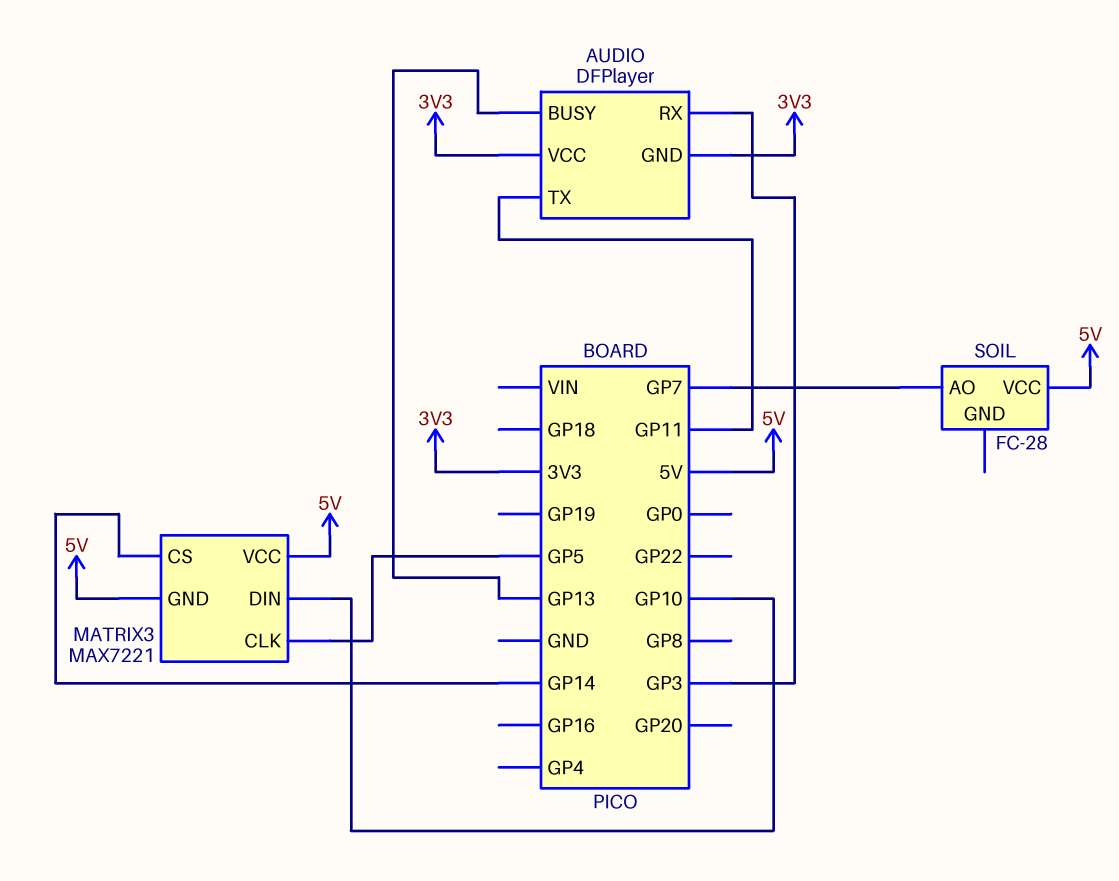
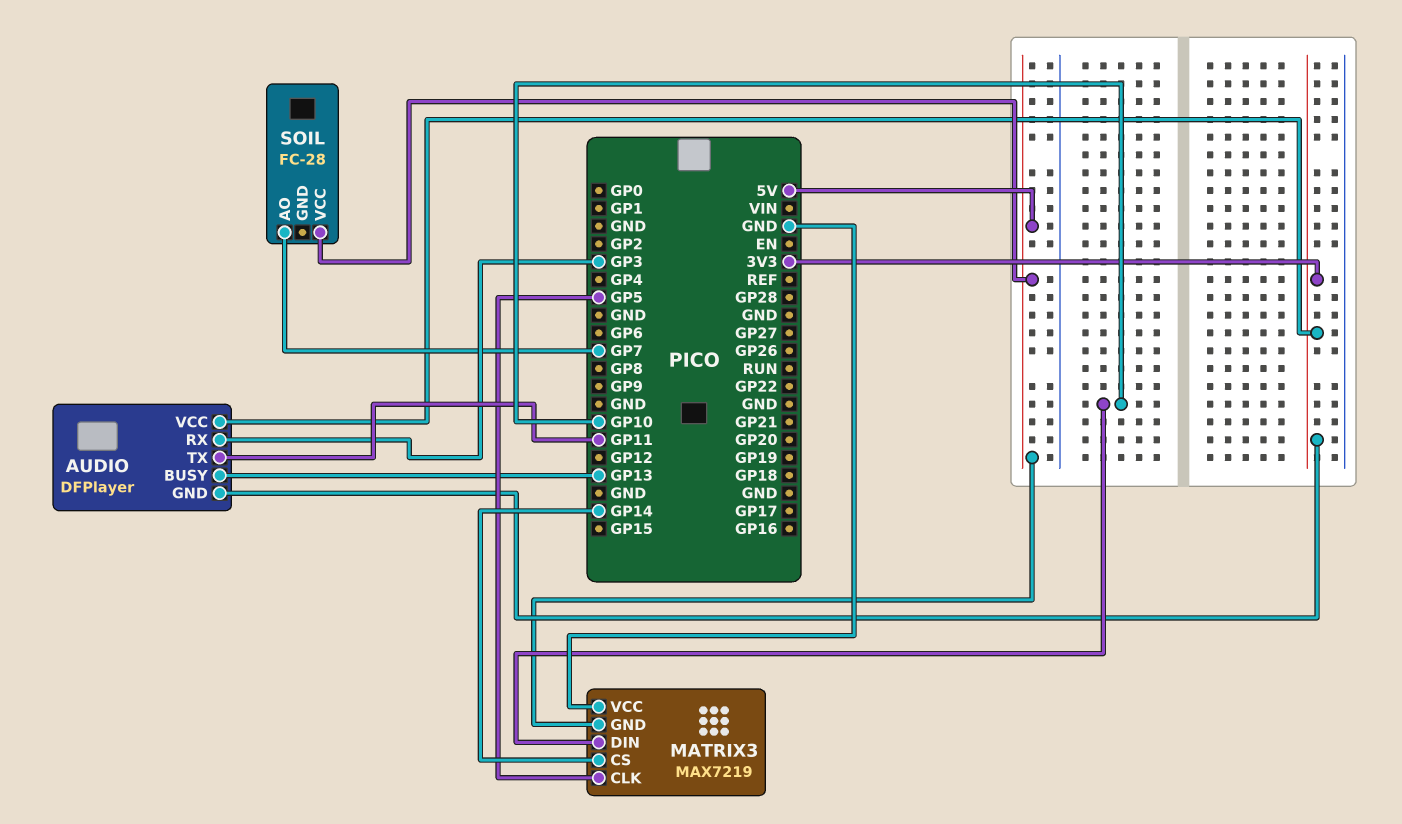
MATRIX3: MAX7221 -> MAX7219
MATRIX3 pin VCC: 5V -> GND

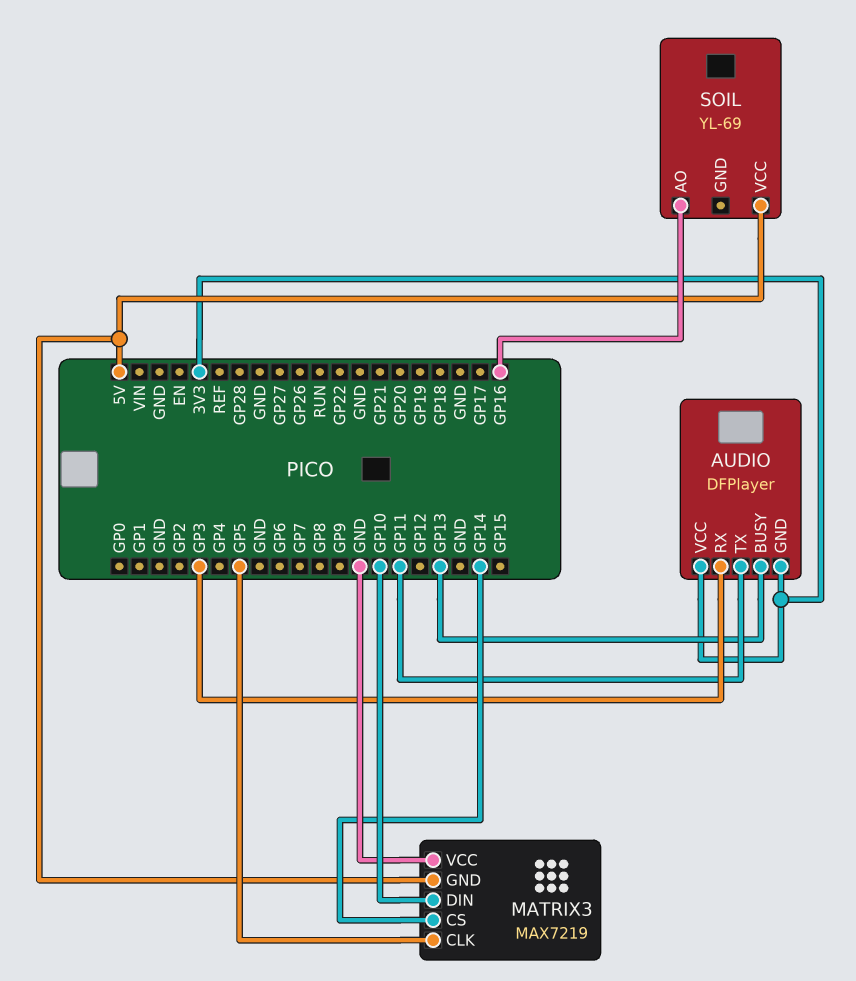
SOIL: FC-28 -> YL-69
SOIL pin AO: GP7 -> GP16

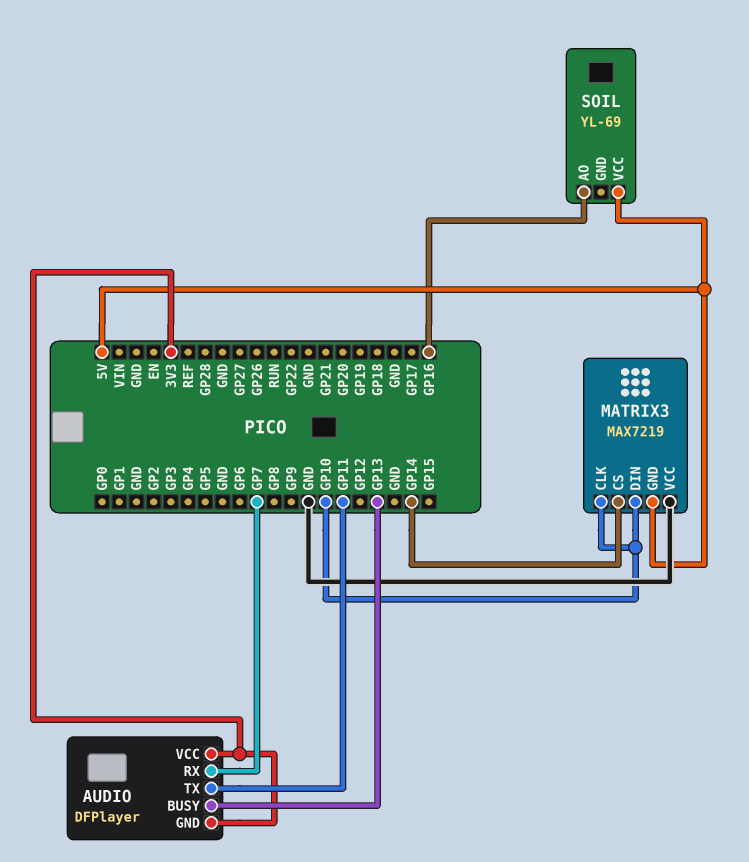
AUDIO pin RX: GP3 -> GP7
MATRIX3 pin CLK: GP5 -> GP10

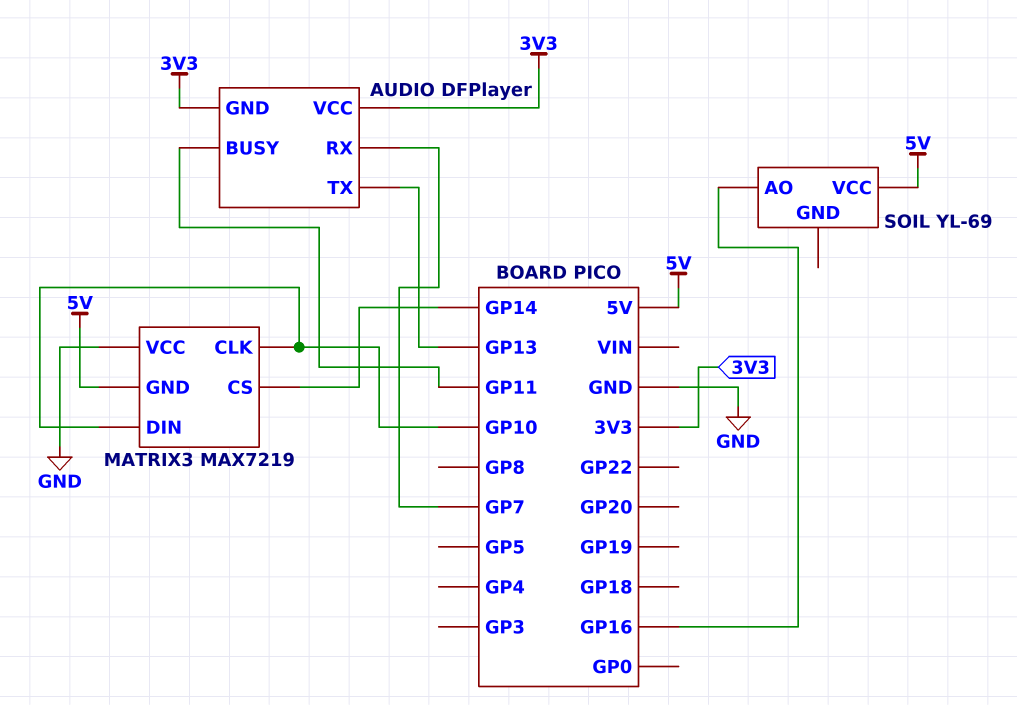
AUDIO pin BUSY: GP13 -> GP11
AUDIO pin TX: GP11 -> GP13

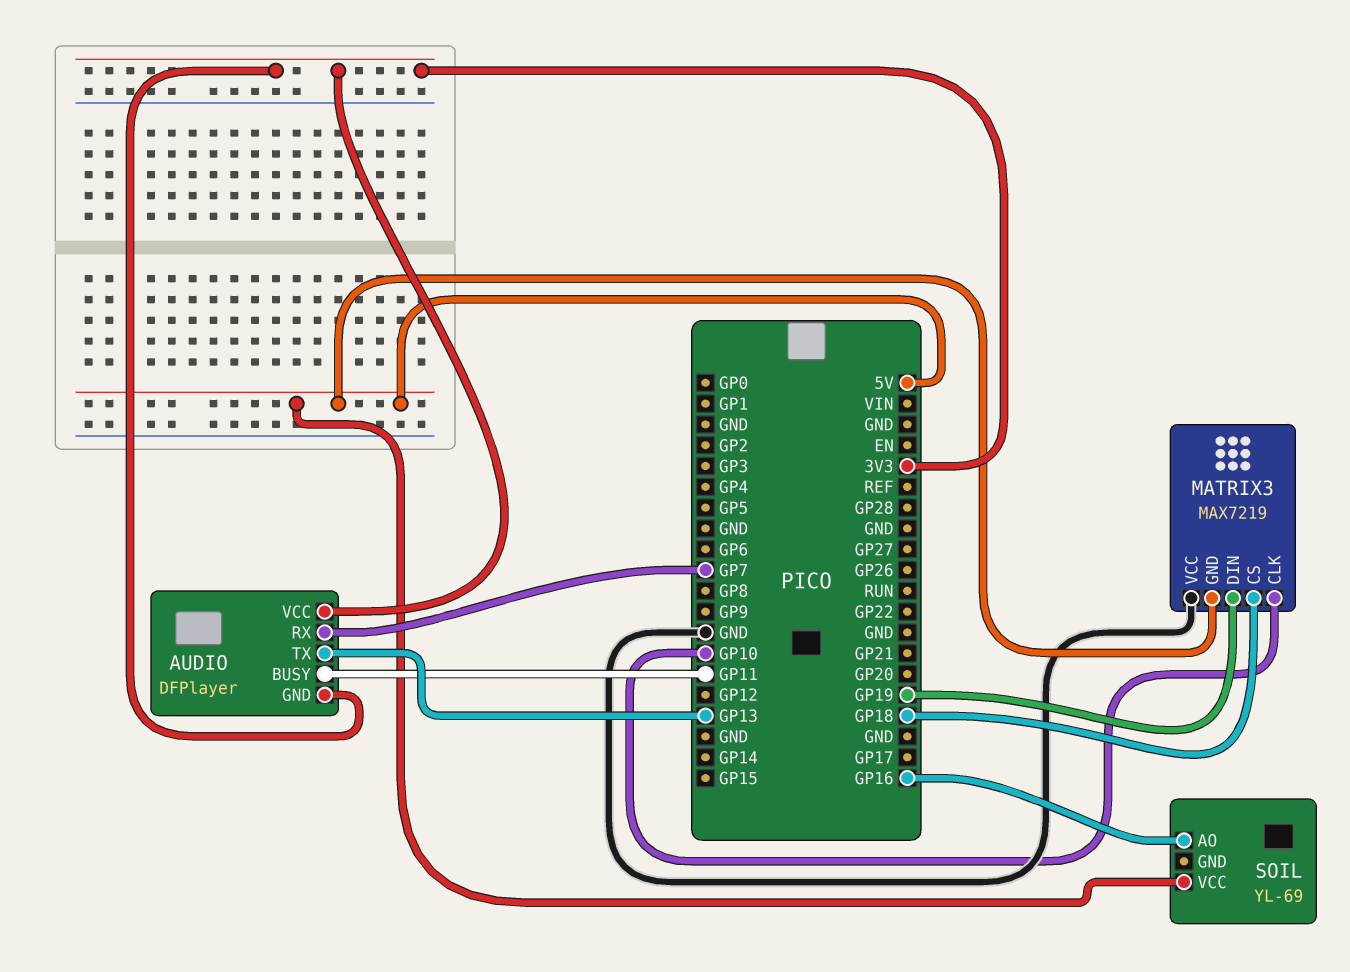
MATRIX3 pin CS: GP14 -> GP18
MATRIX3 pin DIN: GP10 -> GP19

